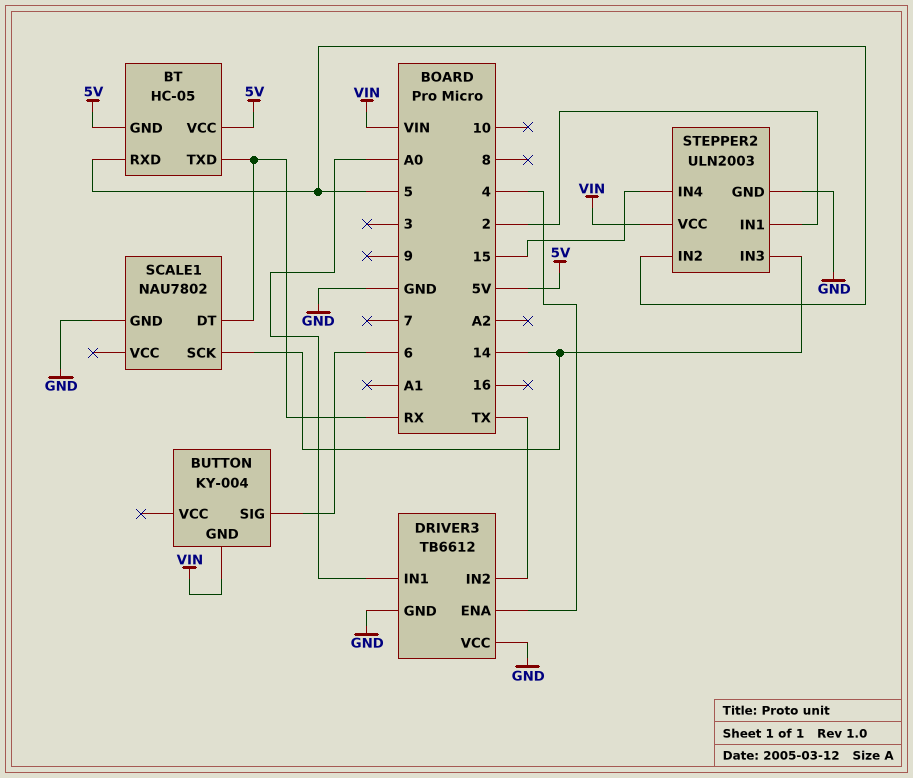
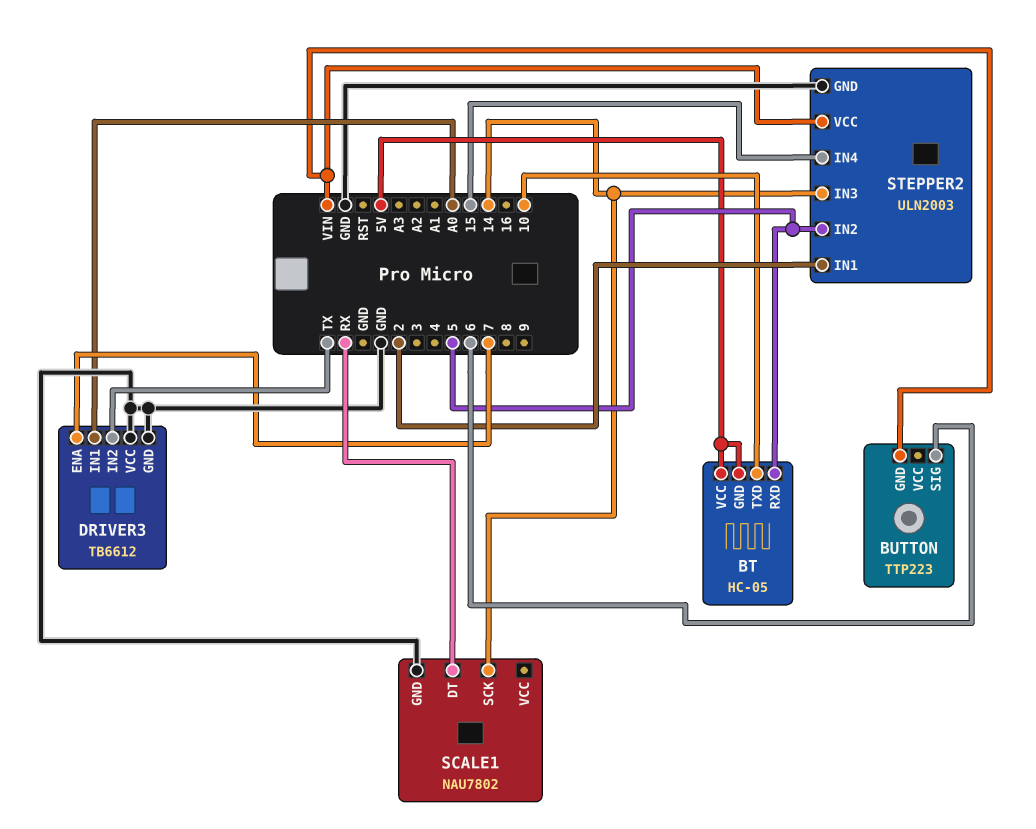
BT pin TXD: RX -> 10
BUTTON: KY-004 -> TTP223
DRIVER3 pin ENA: 4 -> 7

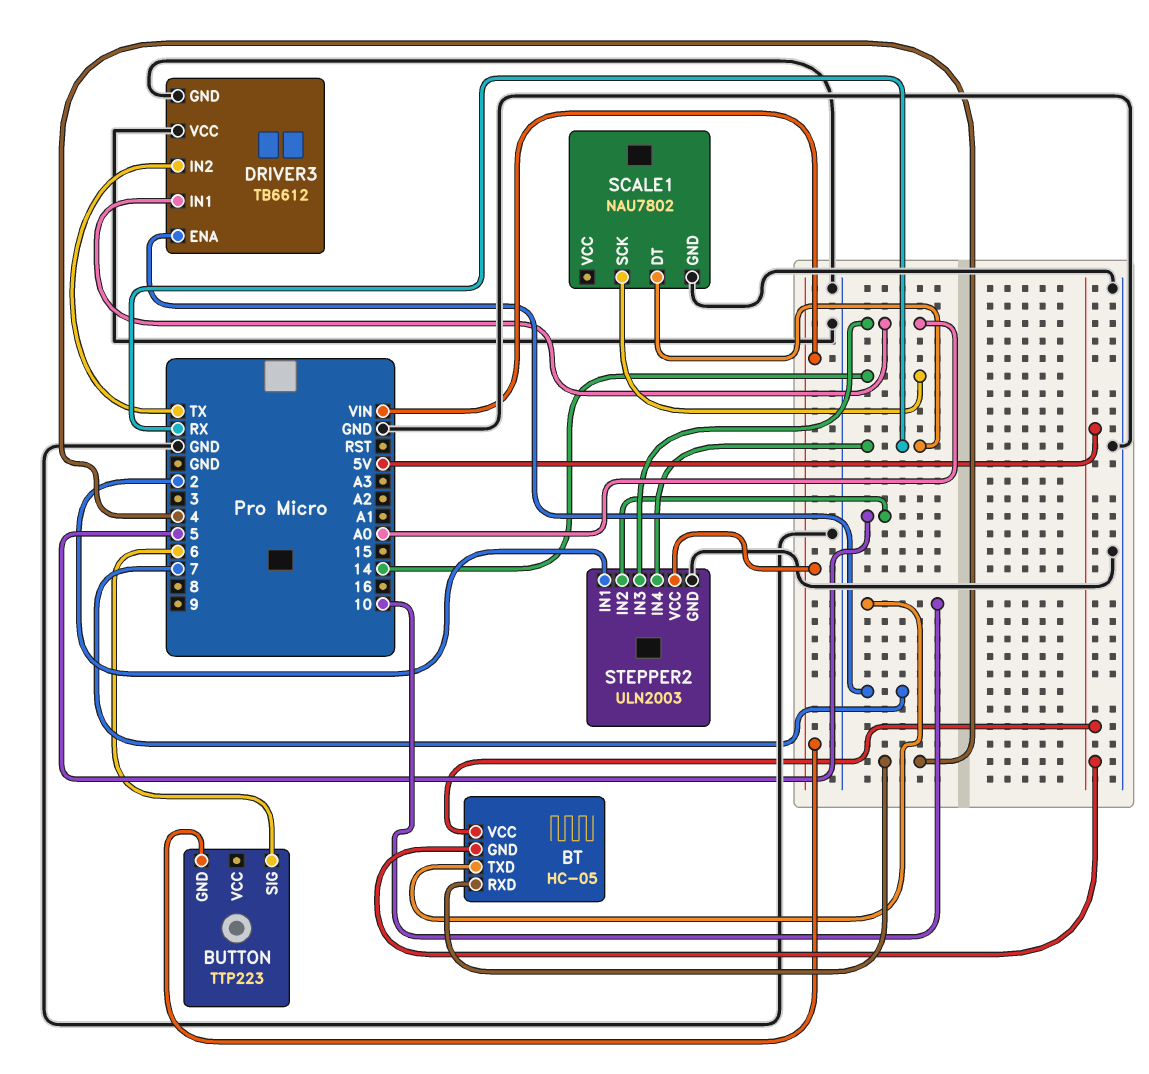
BT pin RXD: 5 -> 4
STEPPER2 pin IN3: 14 -> A0
STEPPER2 pin IN4: 15 -> RX

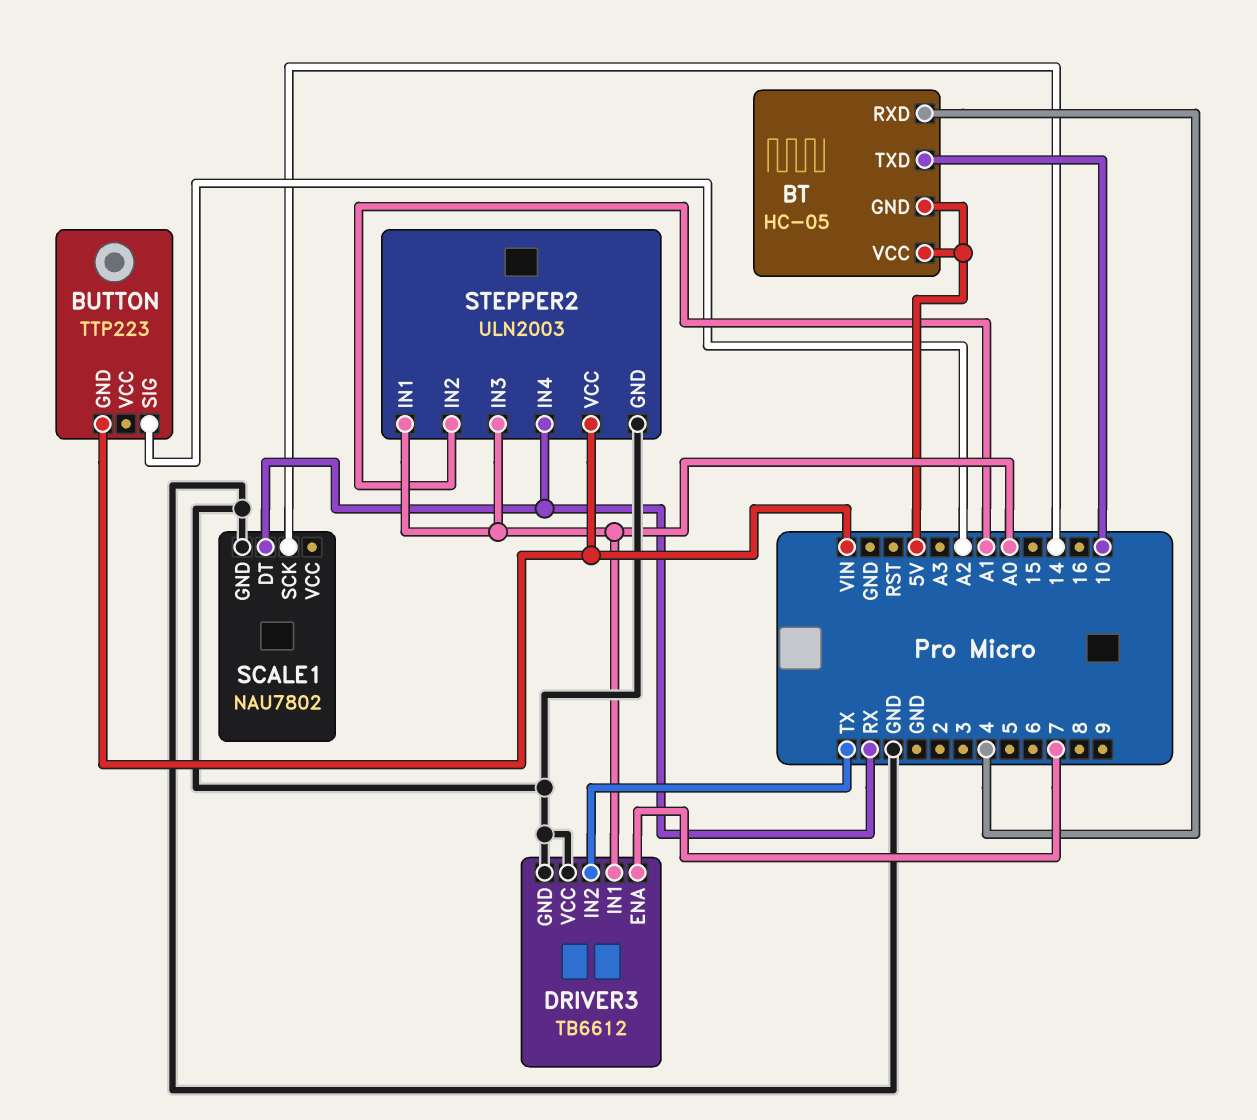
BUTTON pin SIG: 6 -> A2
STEPPER2 pin IN1: 2 -> A0
STEPPER2 pin IN2: 5 -> A1

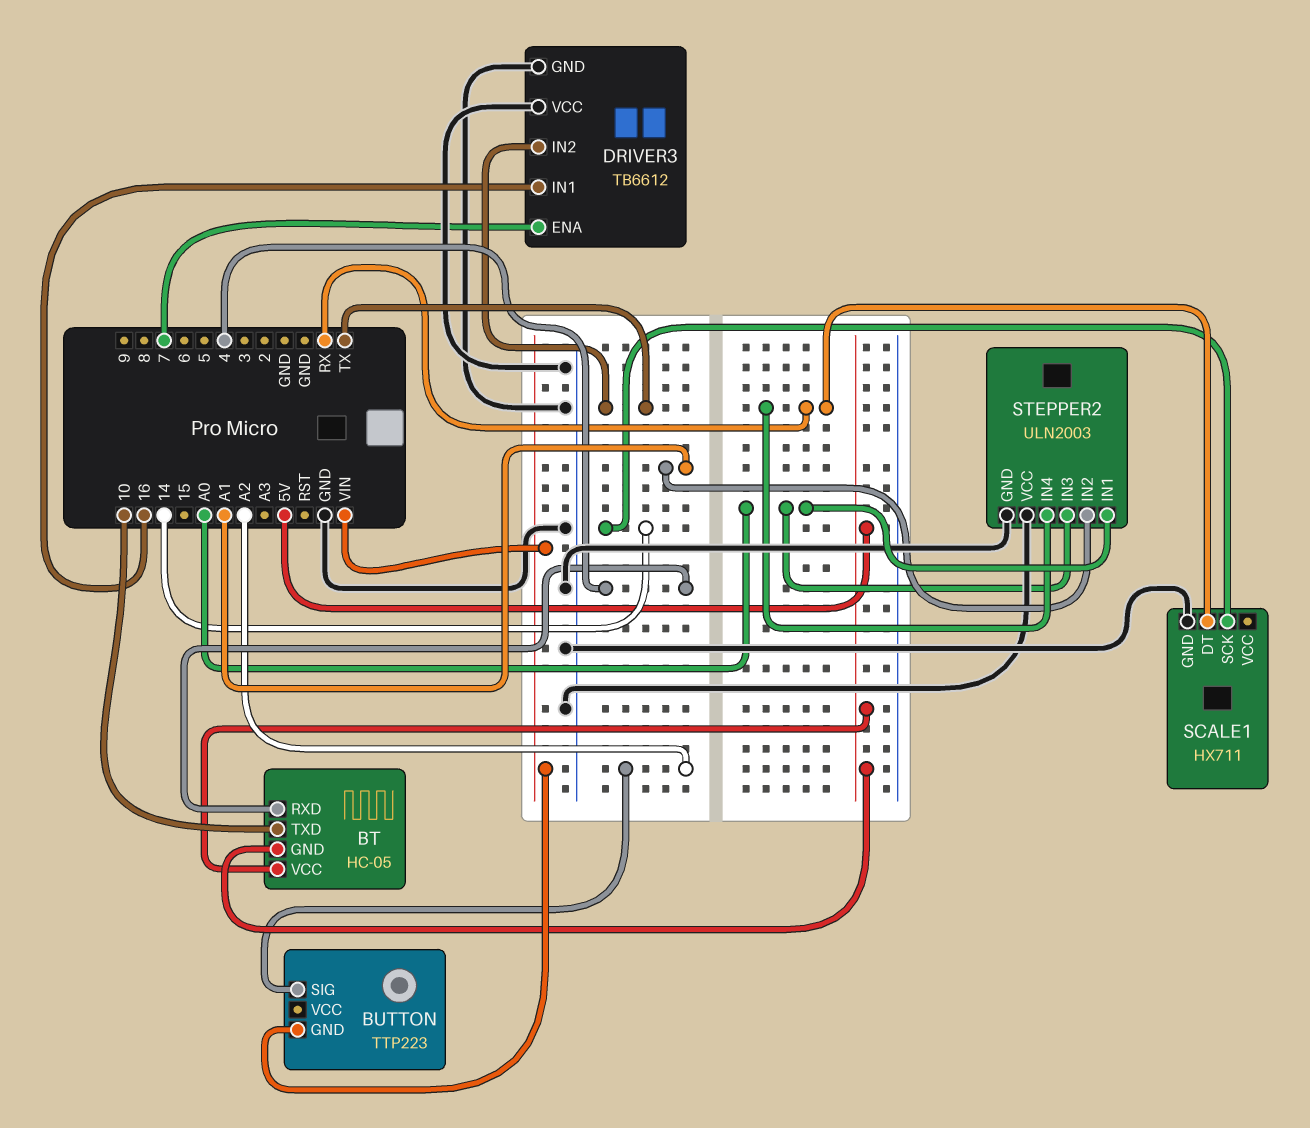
DRIVER3 pin IN1: A0 -> 16
SCALE1: NAU7802 -> HX711
STEPPER2 pin VCC: VIN -> GND

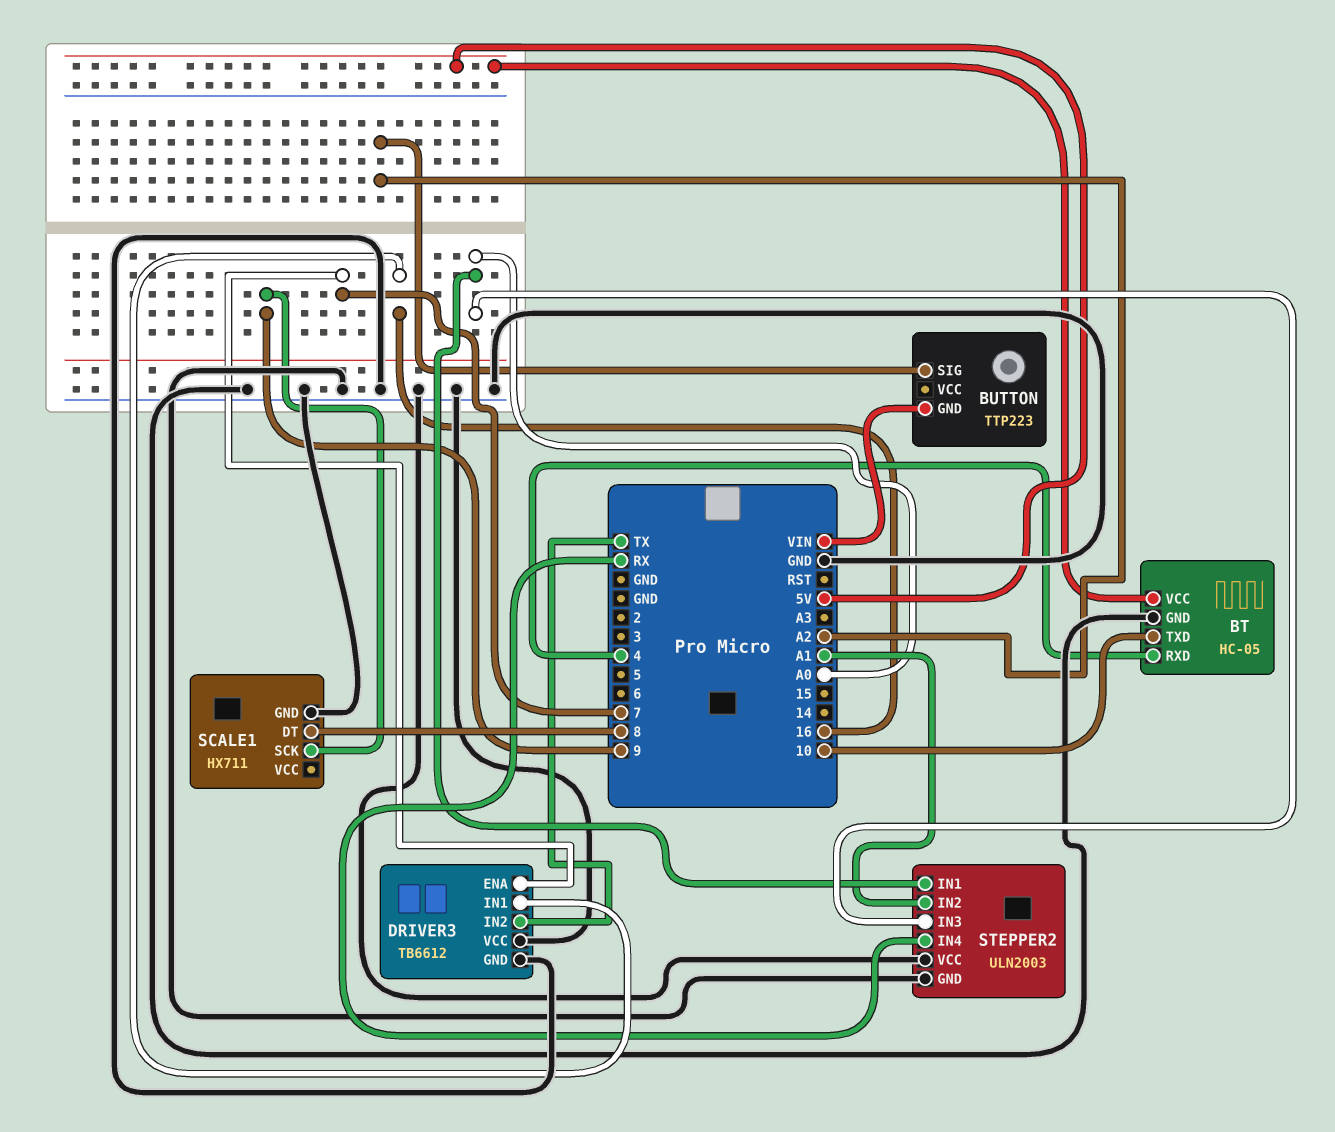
BT pin GND: 5V -> GND
SCALE1 pin DT: RX -> 8
SCALE1 pin SCK: 14 -> 9

